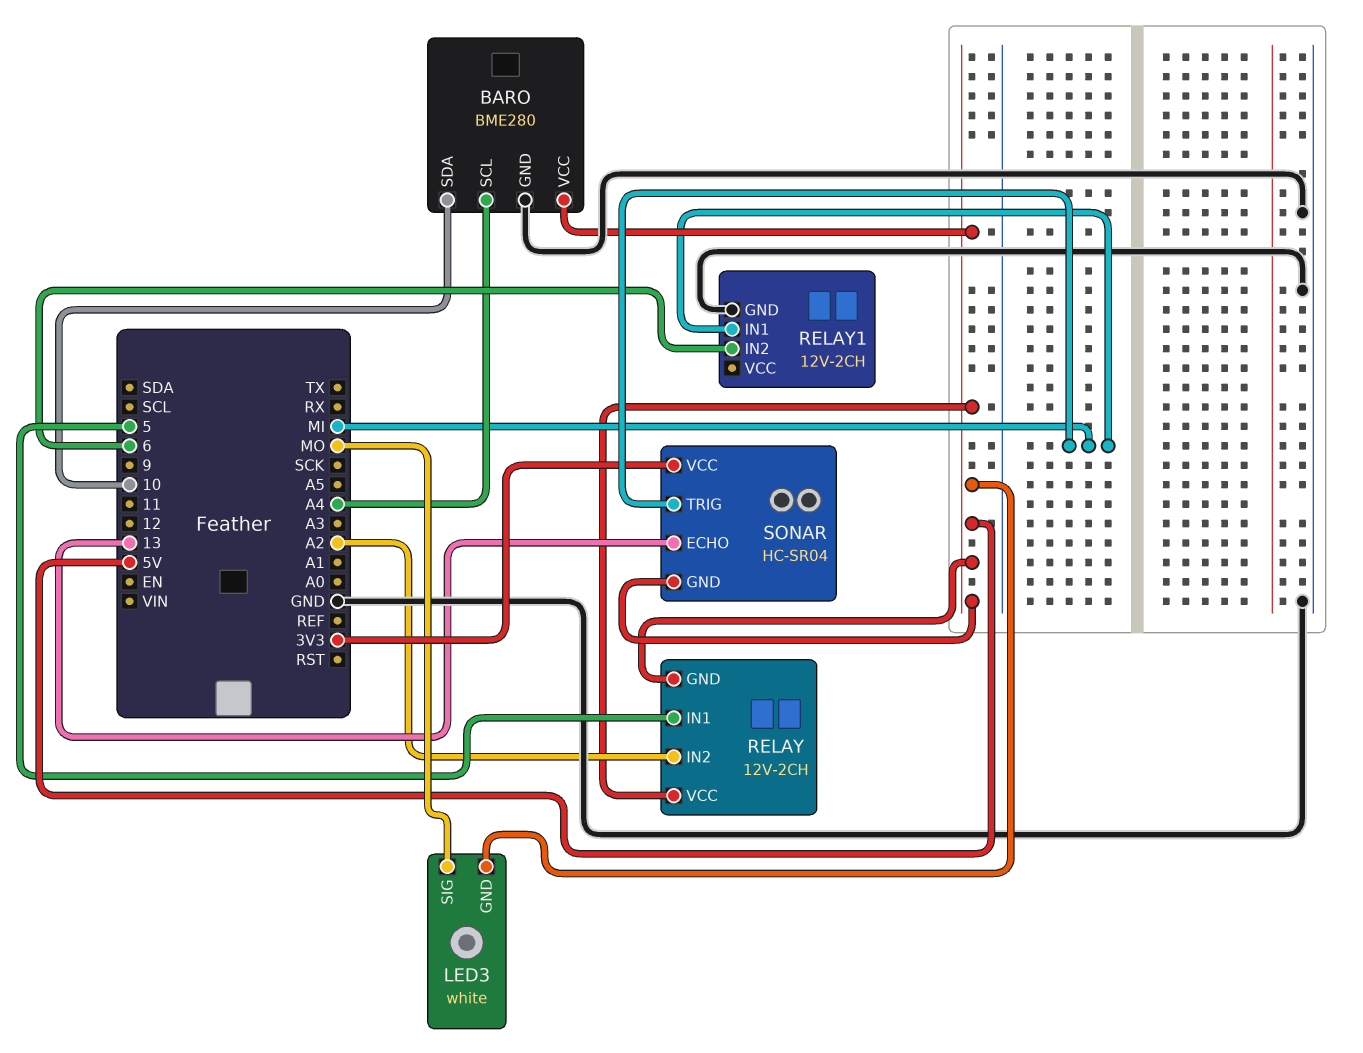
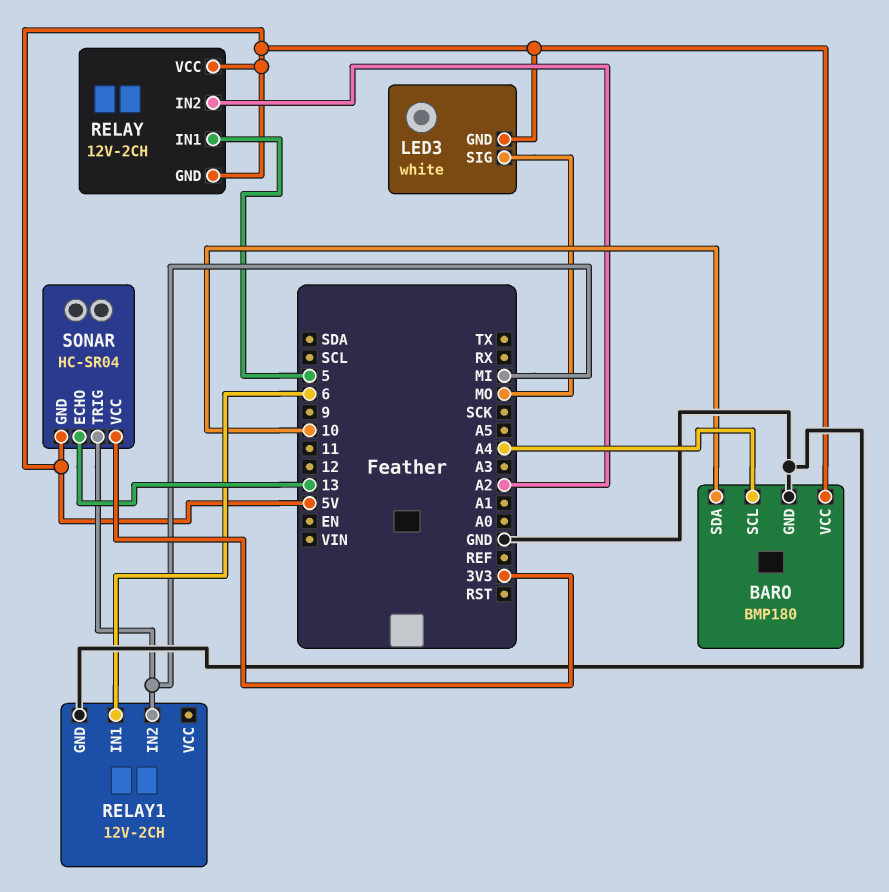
BARO: BME280 -> BMP180
RELAY1 pin IN1: MI -> 6
RELAY1 pin IN2: 6 -> MI

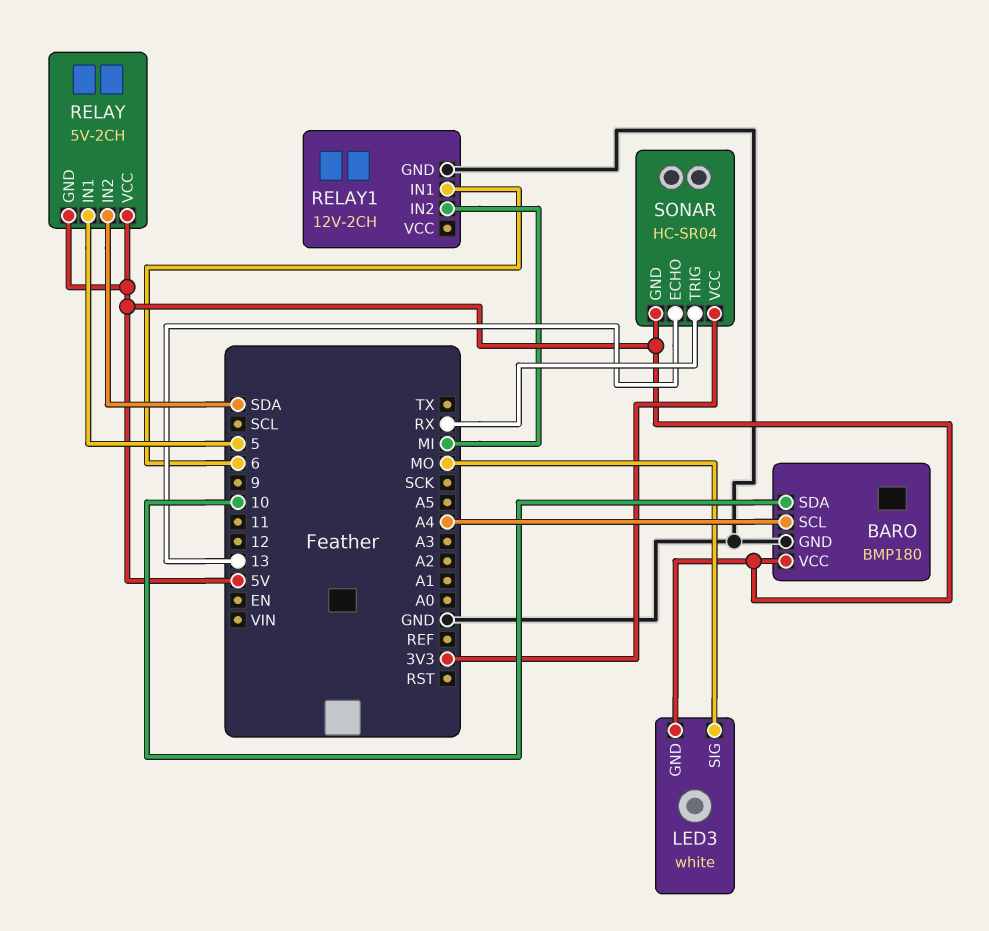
RELAY: 12V-2CH -> 5V-2CH
RELAY pin IN2: A2 -> SDA
SONAR pin TRIG: MI -> RX

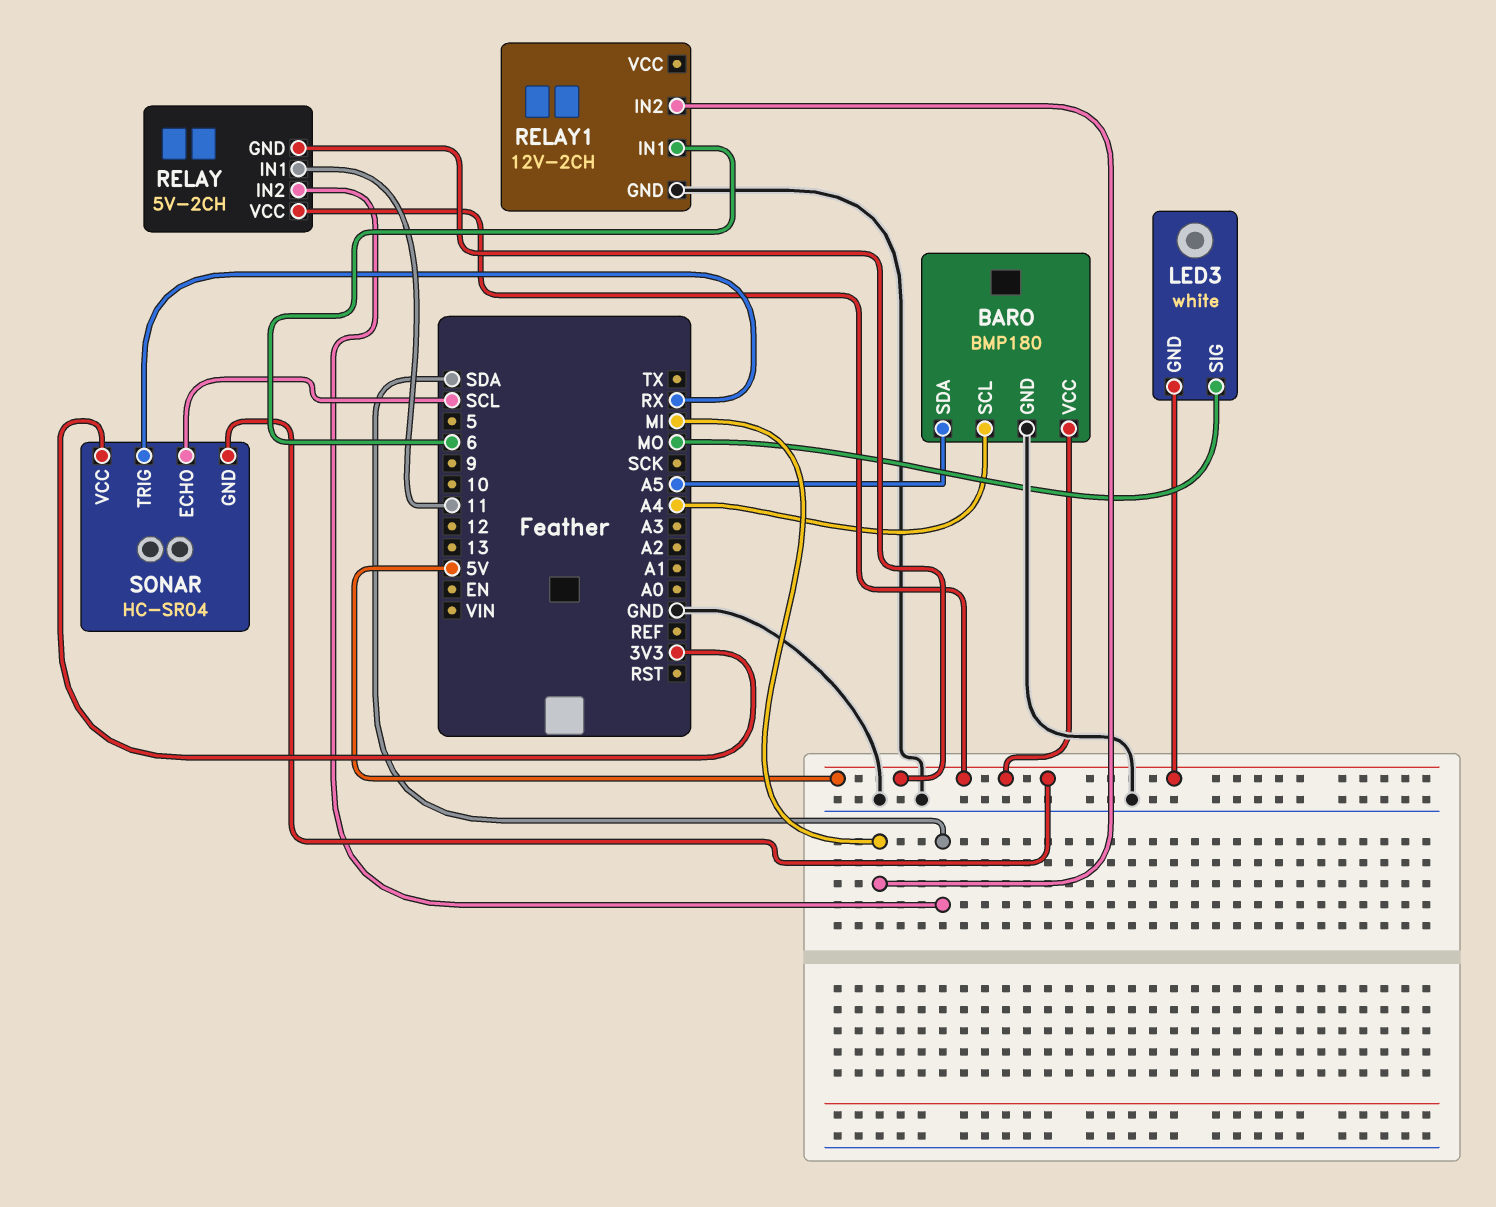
BARO pin SDA: 10 -> A5
RELAY pin IN1: 5 -> 11
SONAR pin ECHO: 13 -> SCL

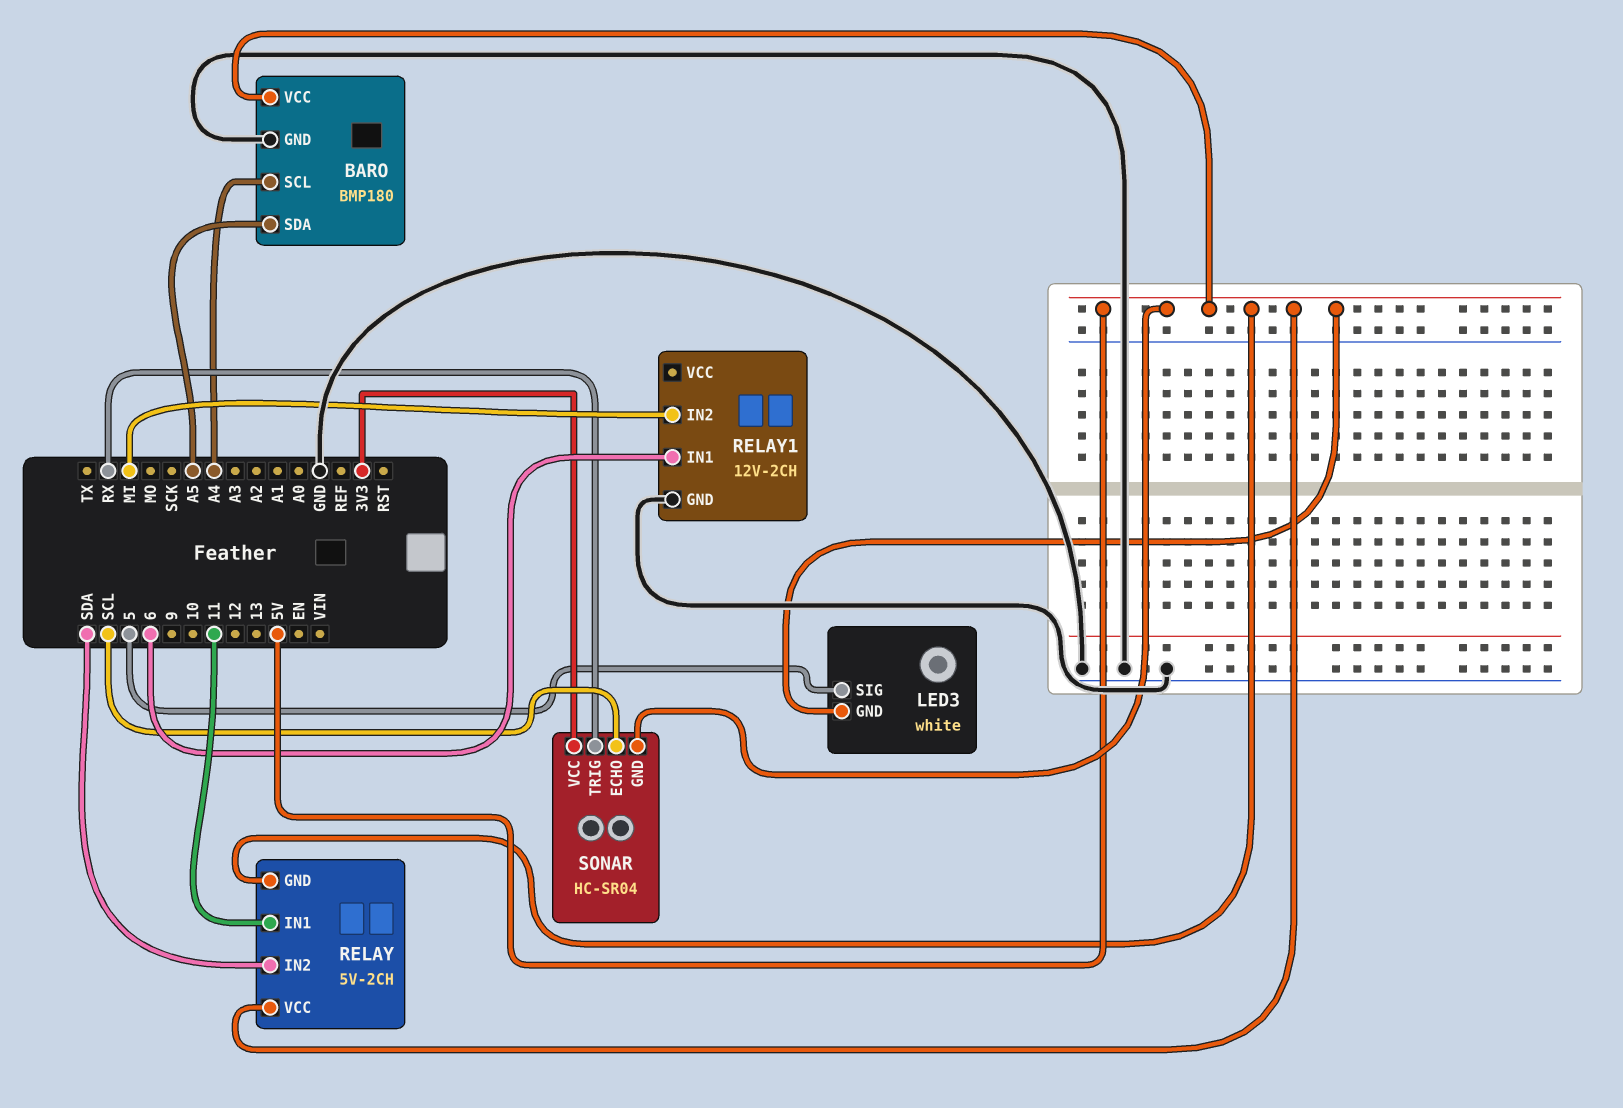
LED3 pin SIG: MO -> 5

